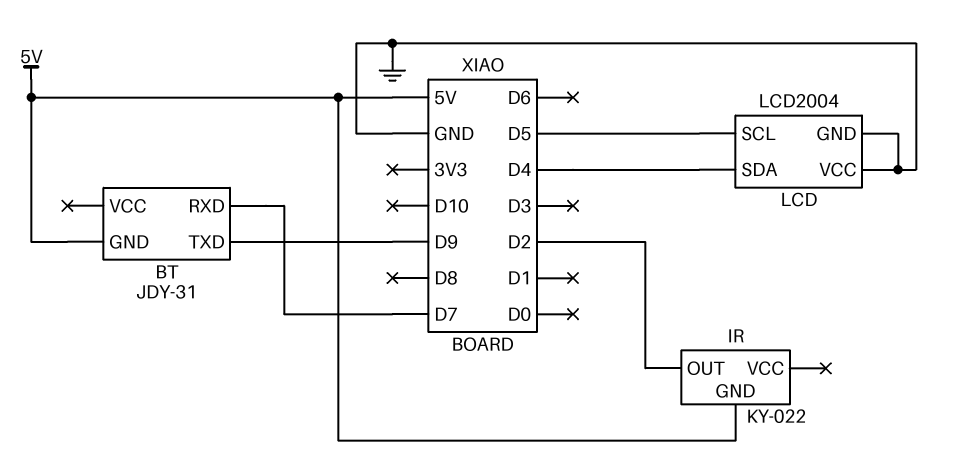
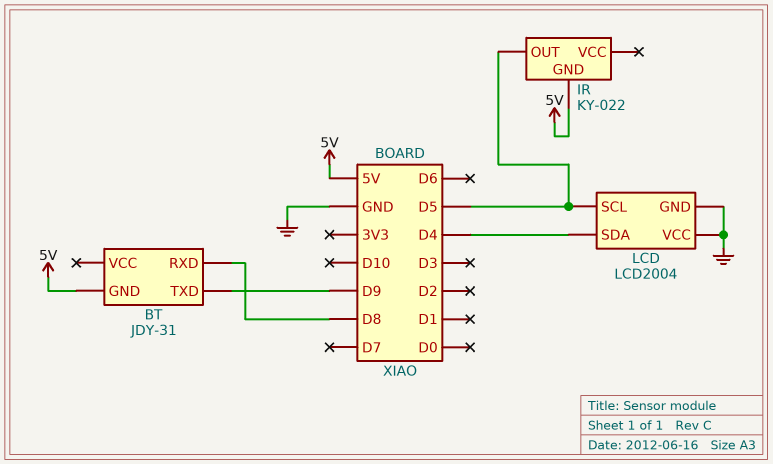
BT pin RXD: D7 -> D8
IR pin OUT: D2 -> D5

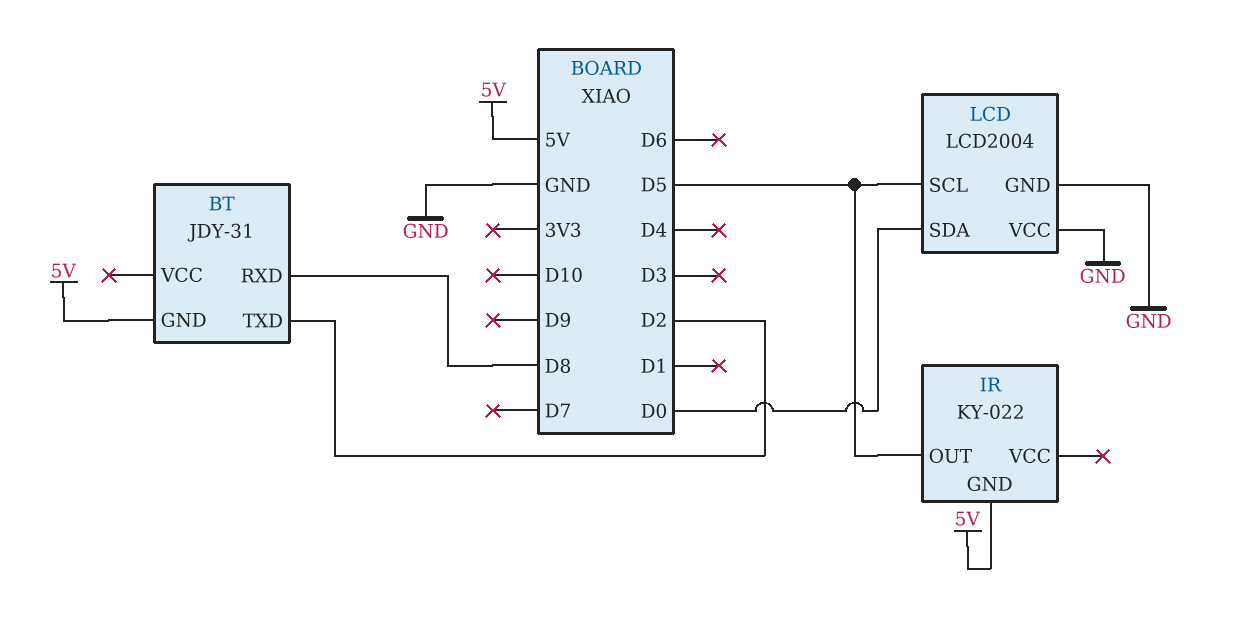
BT pin TXD: D9 -> D2
LCD pin SDA: D4 -> D0

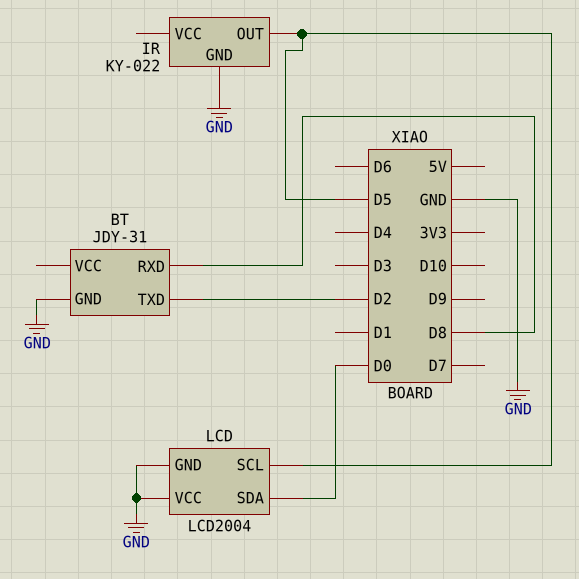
BT pin GND: 5V -> GND
IR pin GND: 5V -> GND

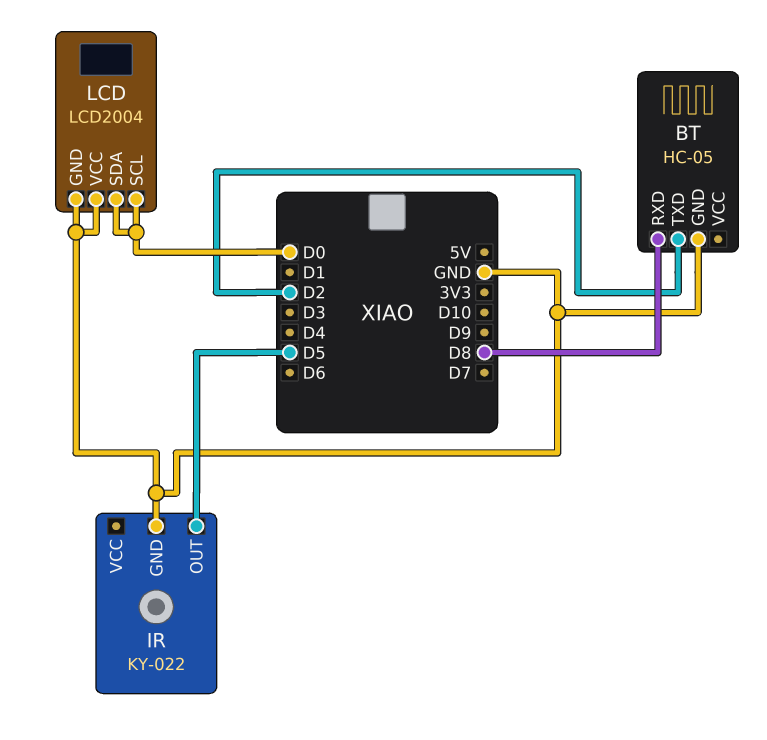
BT: JDY-31 -> HC-05
LCD pin SCL: D5 -> D0

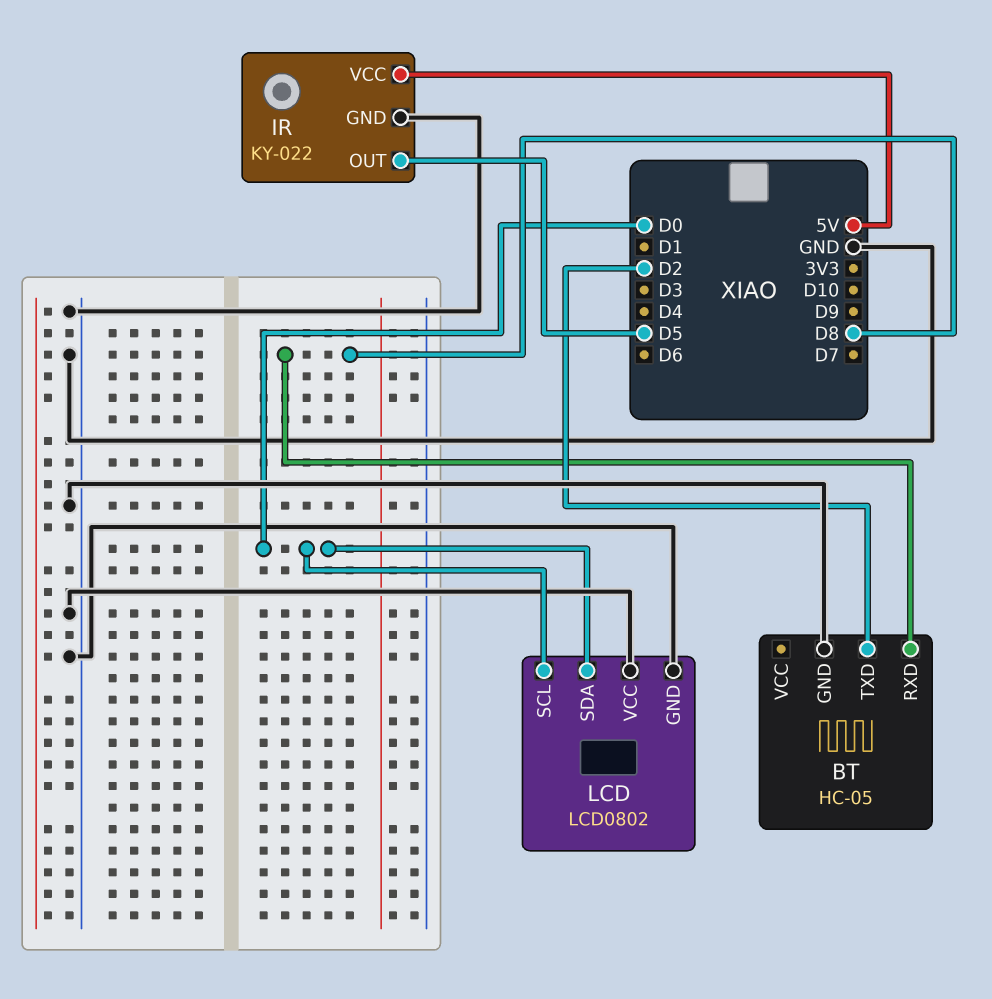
IR pin VCC: none -> 5V
LCD: LCD2004 -> LCD0802

